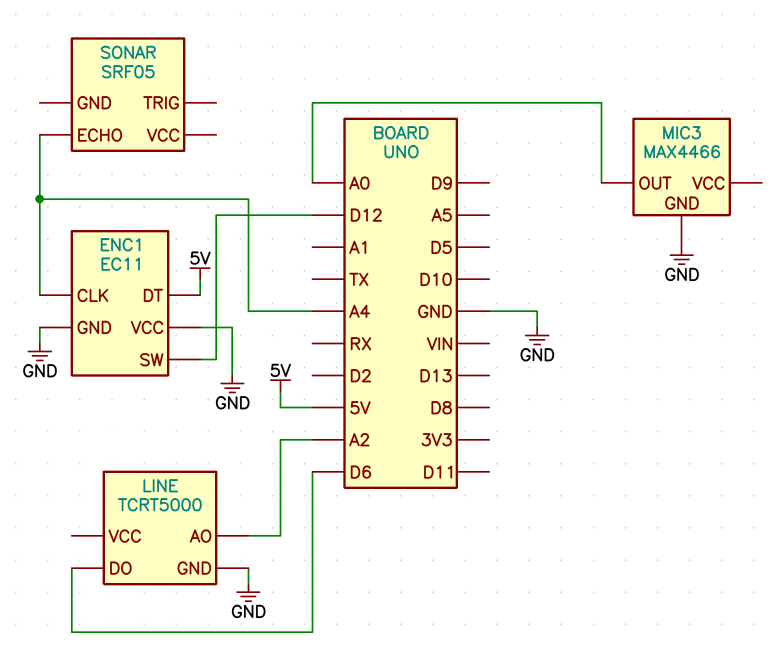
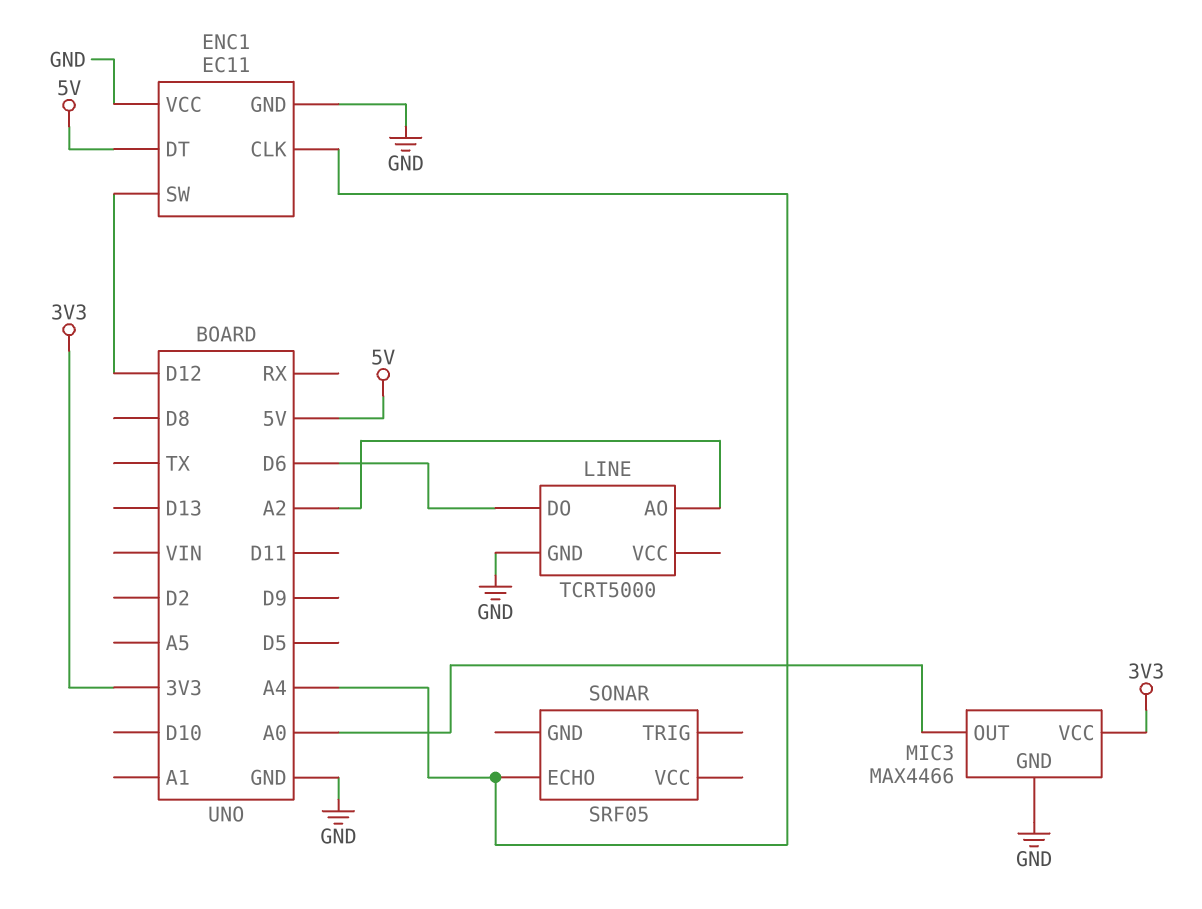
MIC3 pin VCC: none -> 3V3

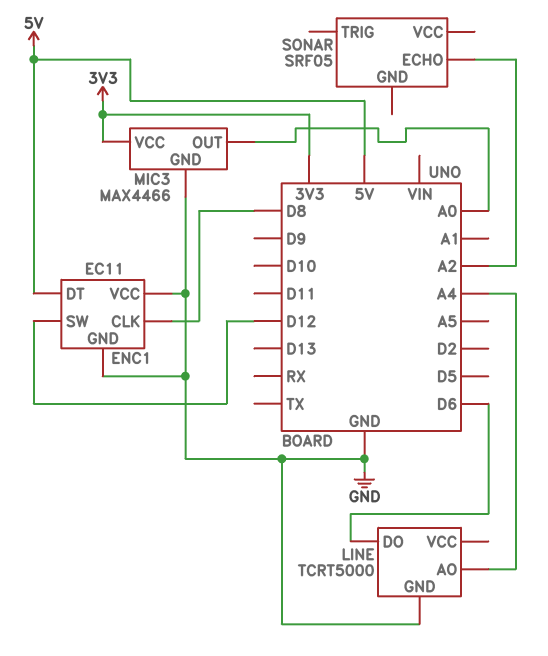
ENC1 pin CLK: A4 -> D8
LINE pin AO: A2 -> A4
SONAR pin ECHO: A4 -> A2

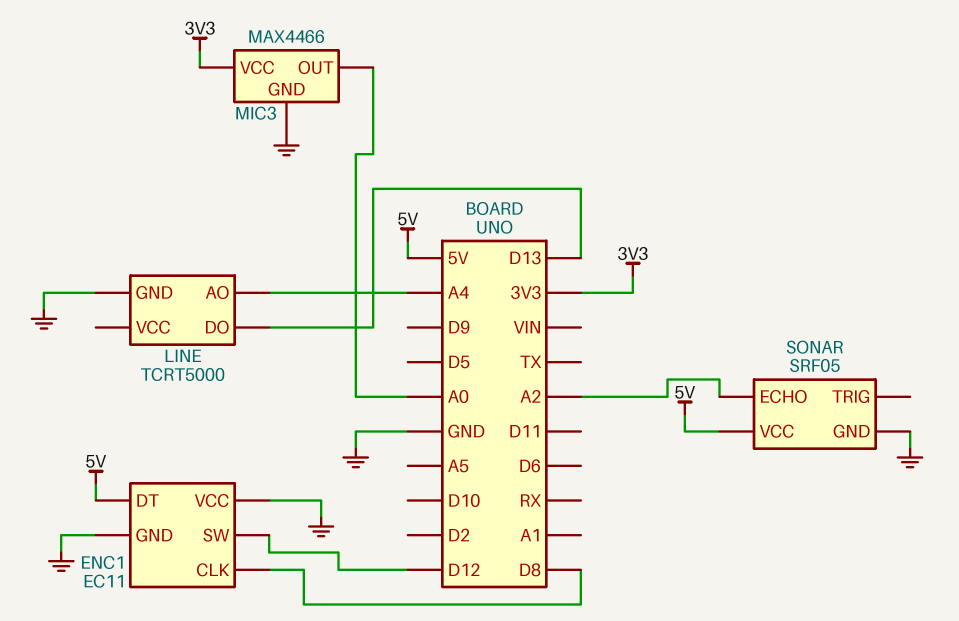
LINE pin DO: D6 -> D13
SONAR pin GND: none -> GND
SONAR pin VCC: none -> 5V

